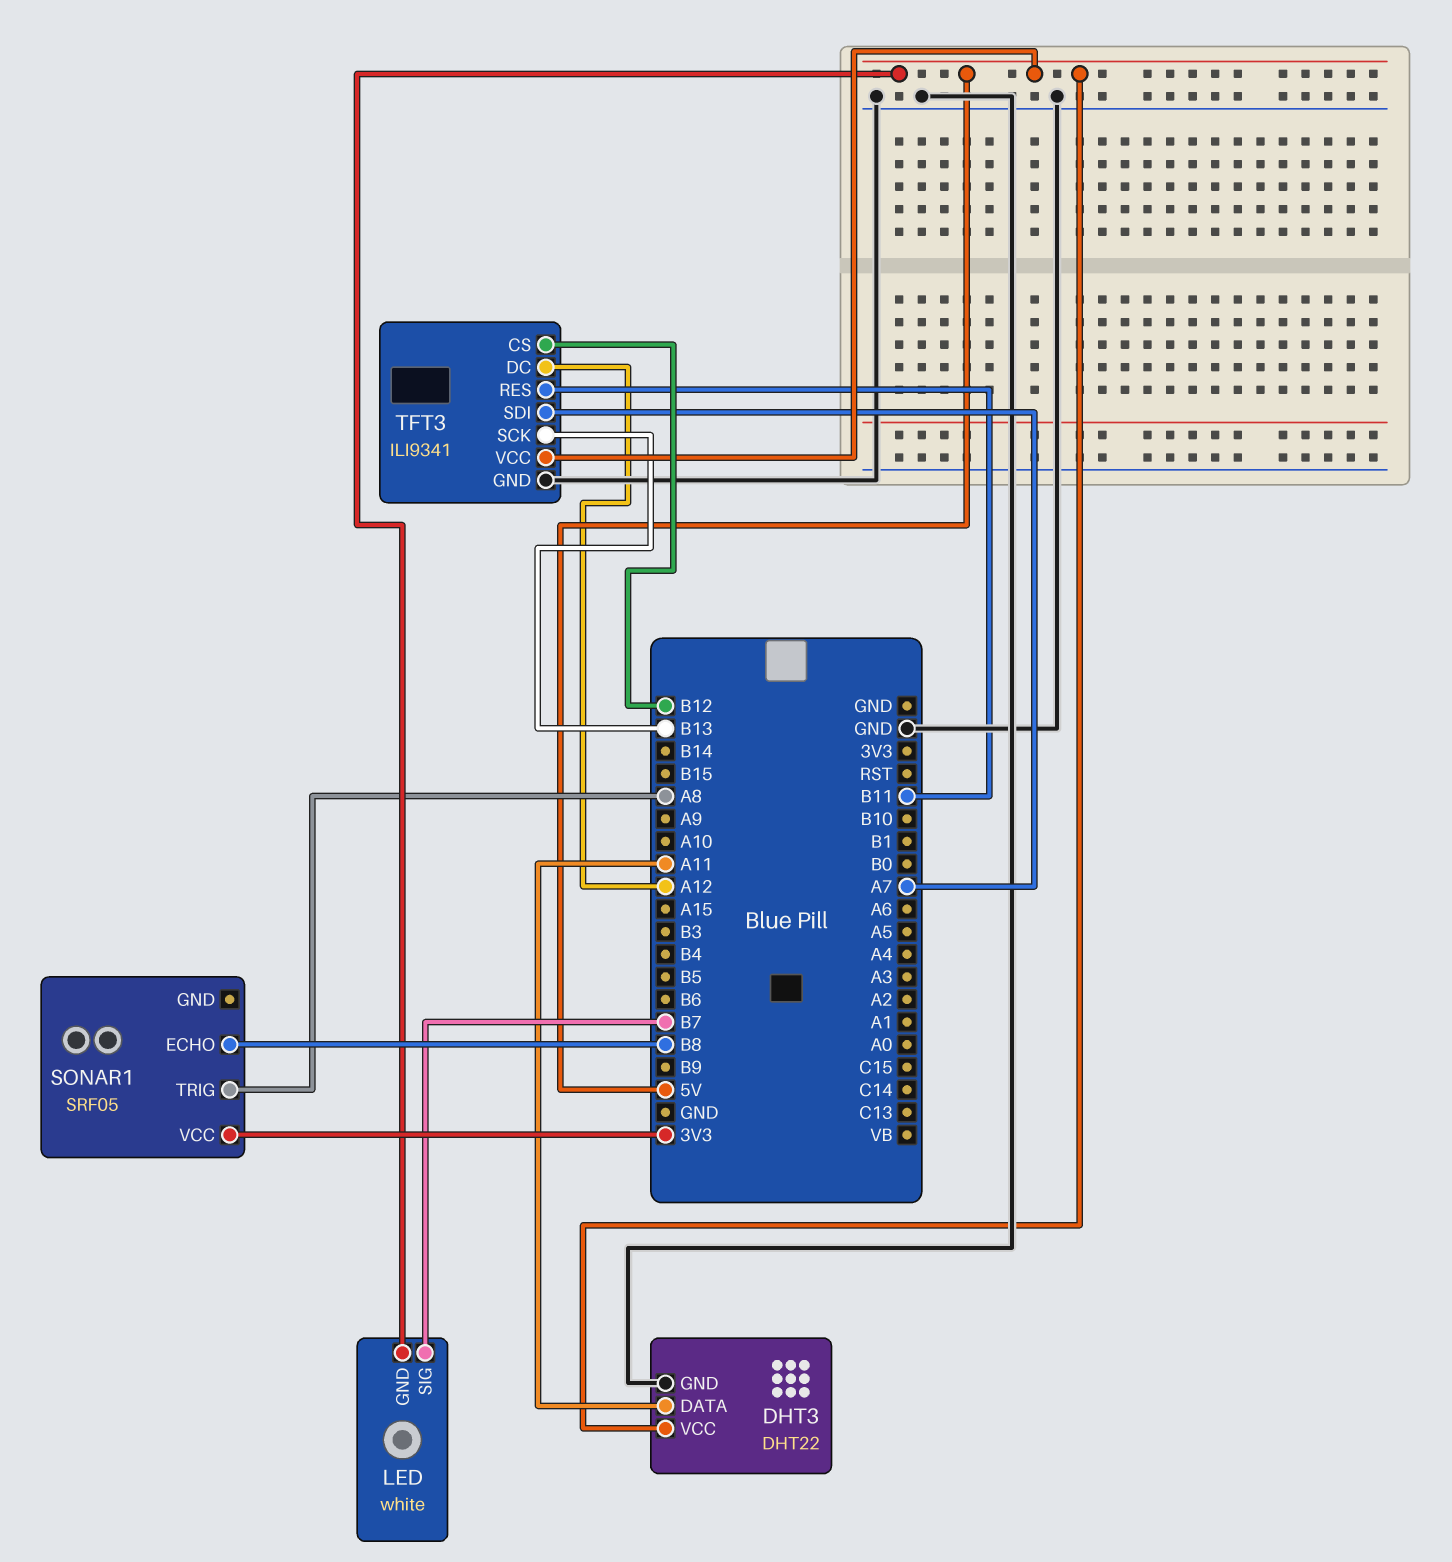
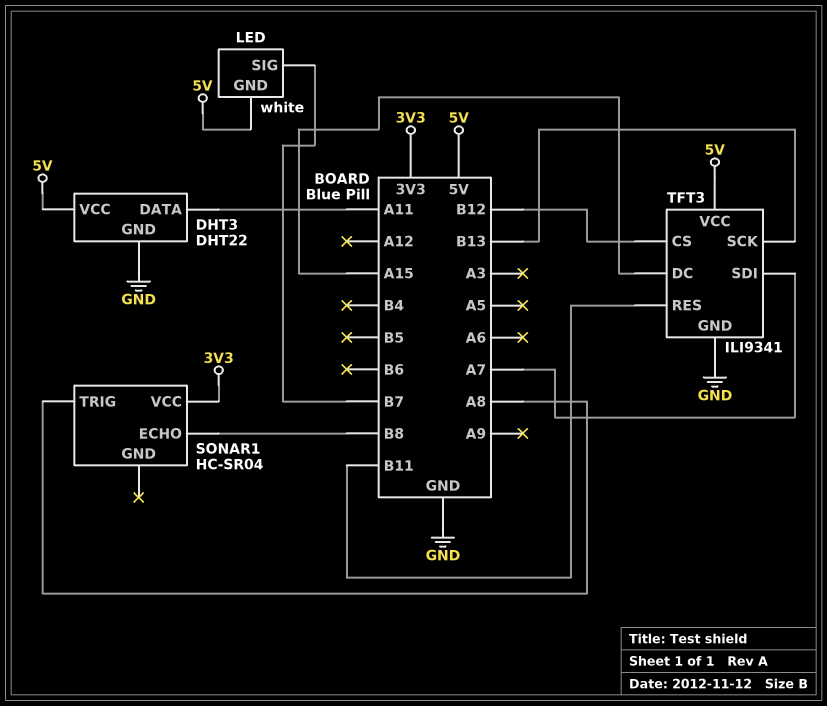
SONAR1: SRF05 -> HC-SR04
TFT3 pin DC: A12 -> A15

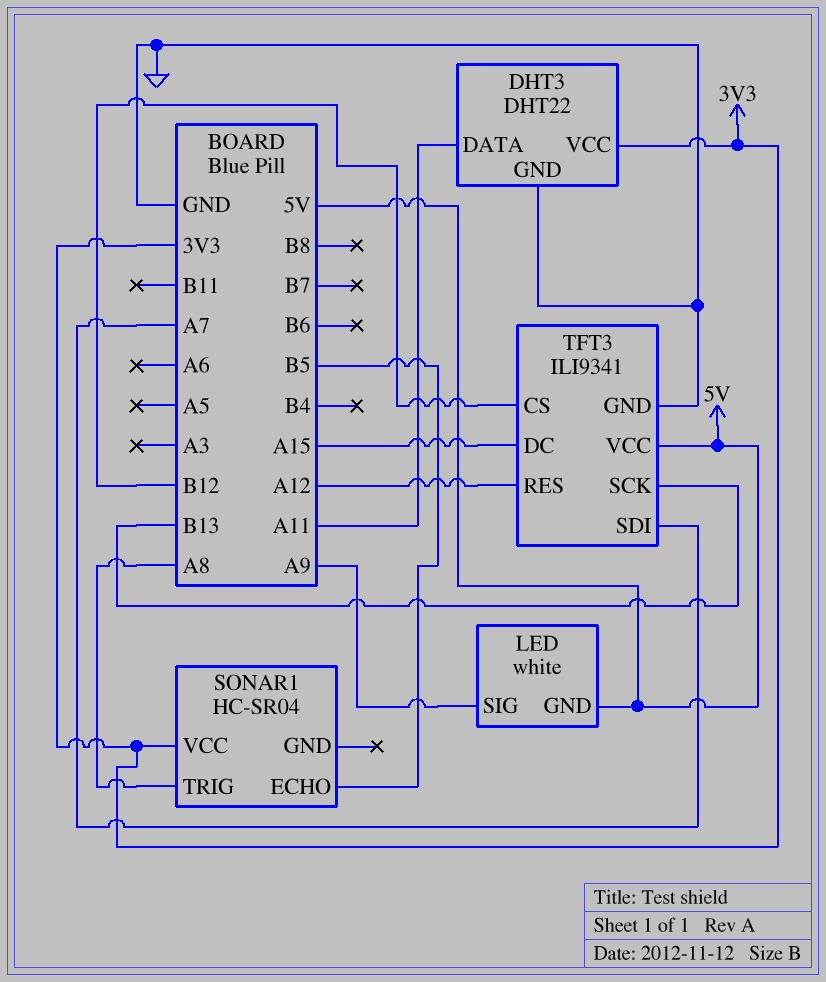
DHT3 pin VCC: 5V -> 3V3
LED pin SIG: B7 -> A9
SONAR1 pin ECHO: B8 -> B5
TFT3 pin RES: B11 -> A12

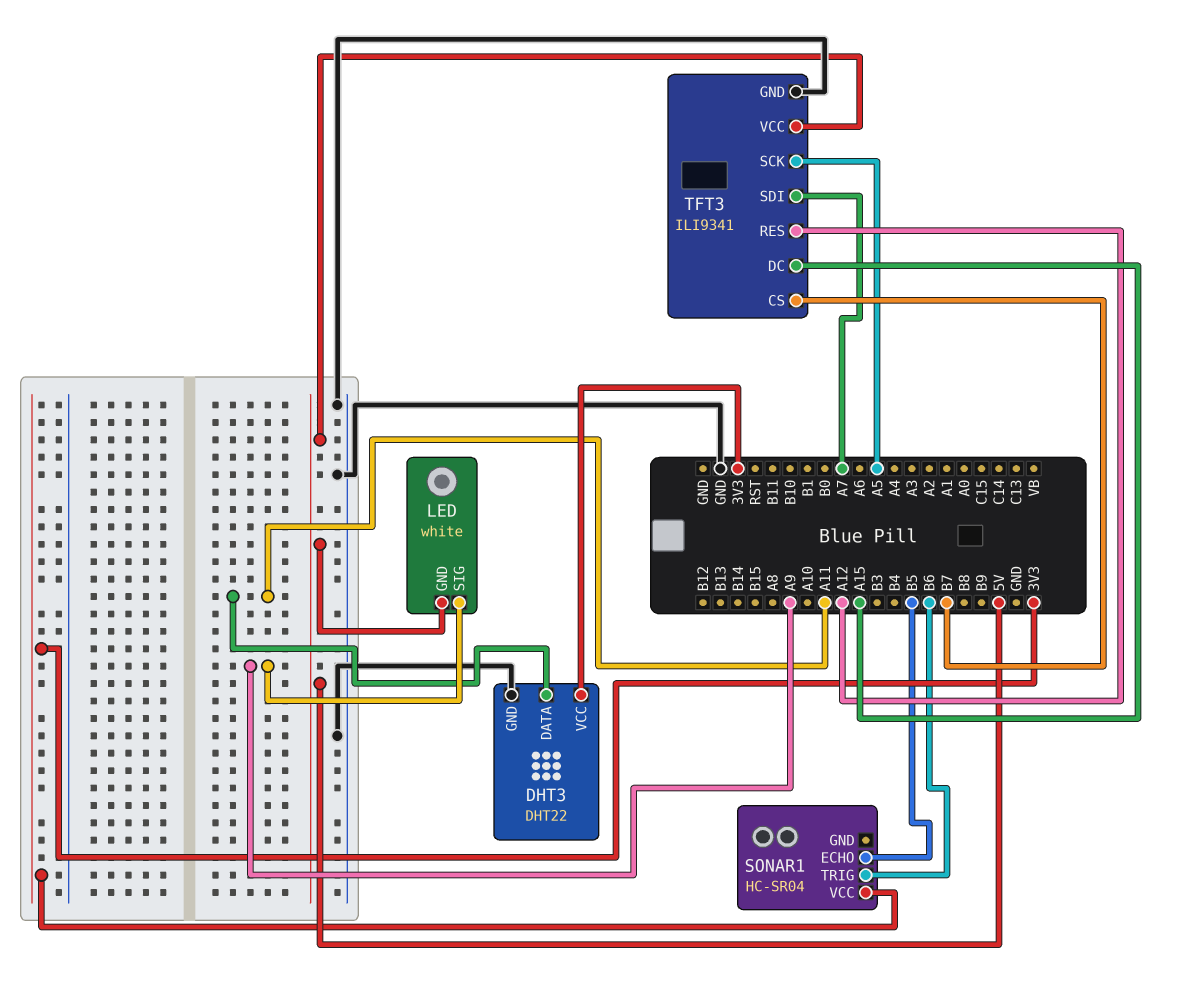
SONAR1 pin TRIG: A8 -> B6
TFT3 pin CS: B12 -> B7
TFT3 pin SCK: B13 -> A5

